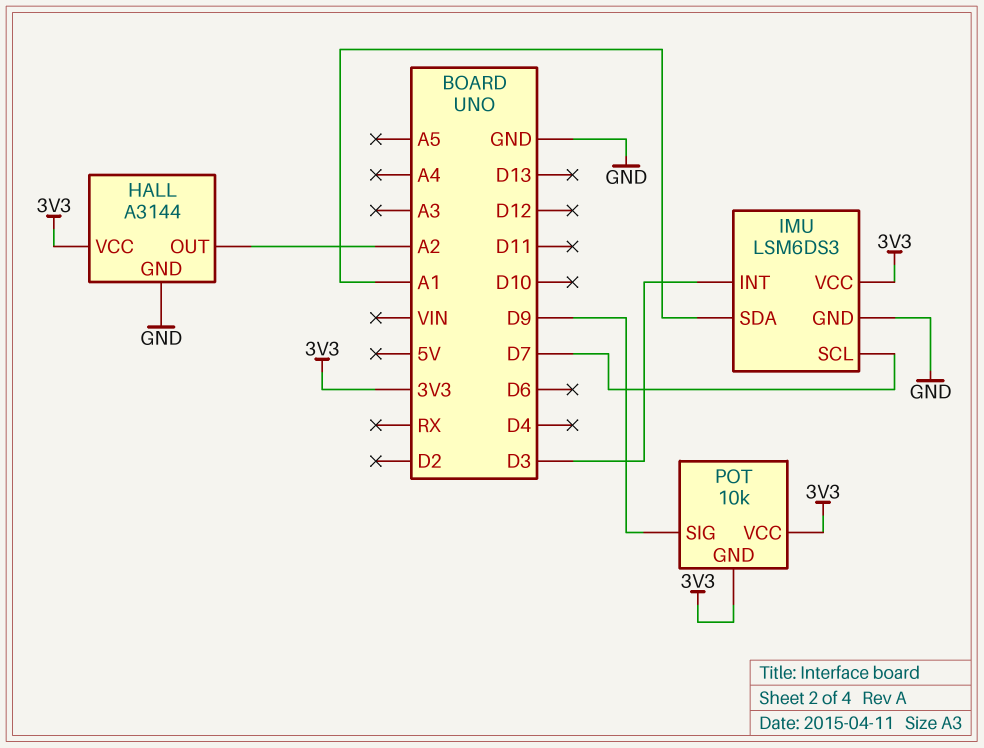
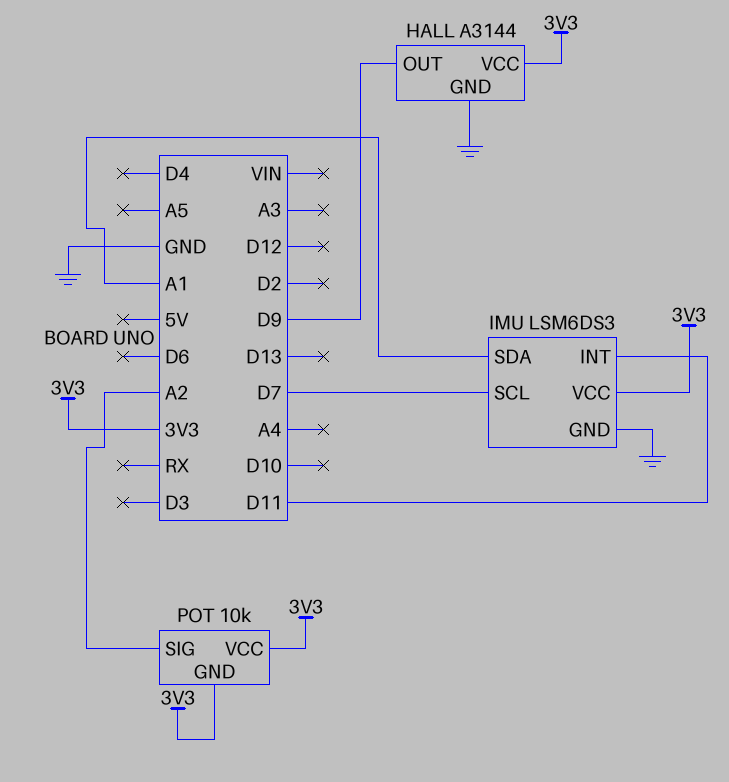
HALL pin OUT: A2 -> D9
IMU pin INT: D3 -> D11
POT pin SIG: D9 -> A2

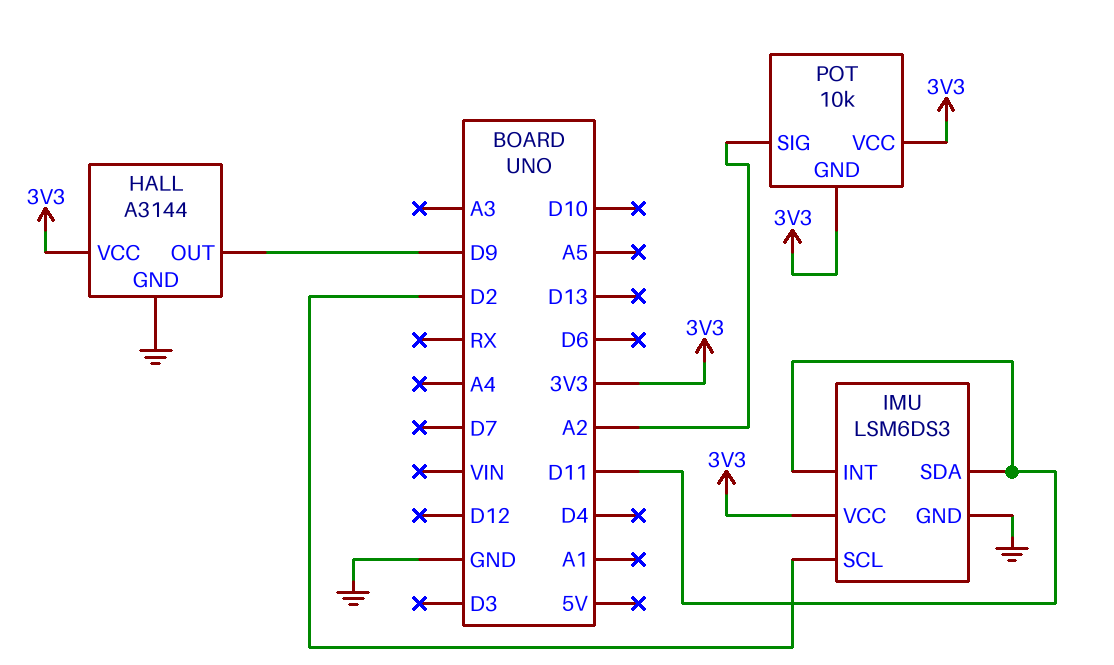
IMU pin SCL: D7 -> D2
IMU pin SDA: A1 -> D11

